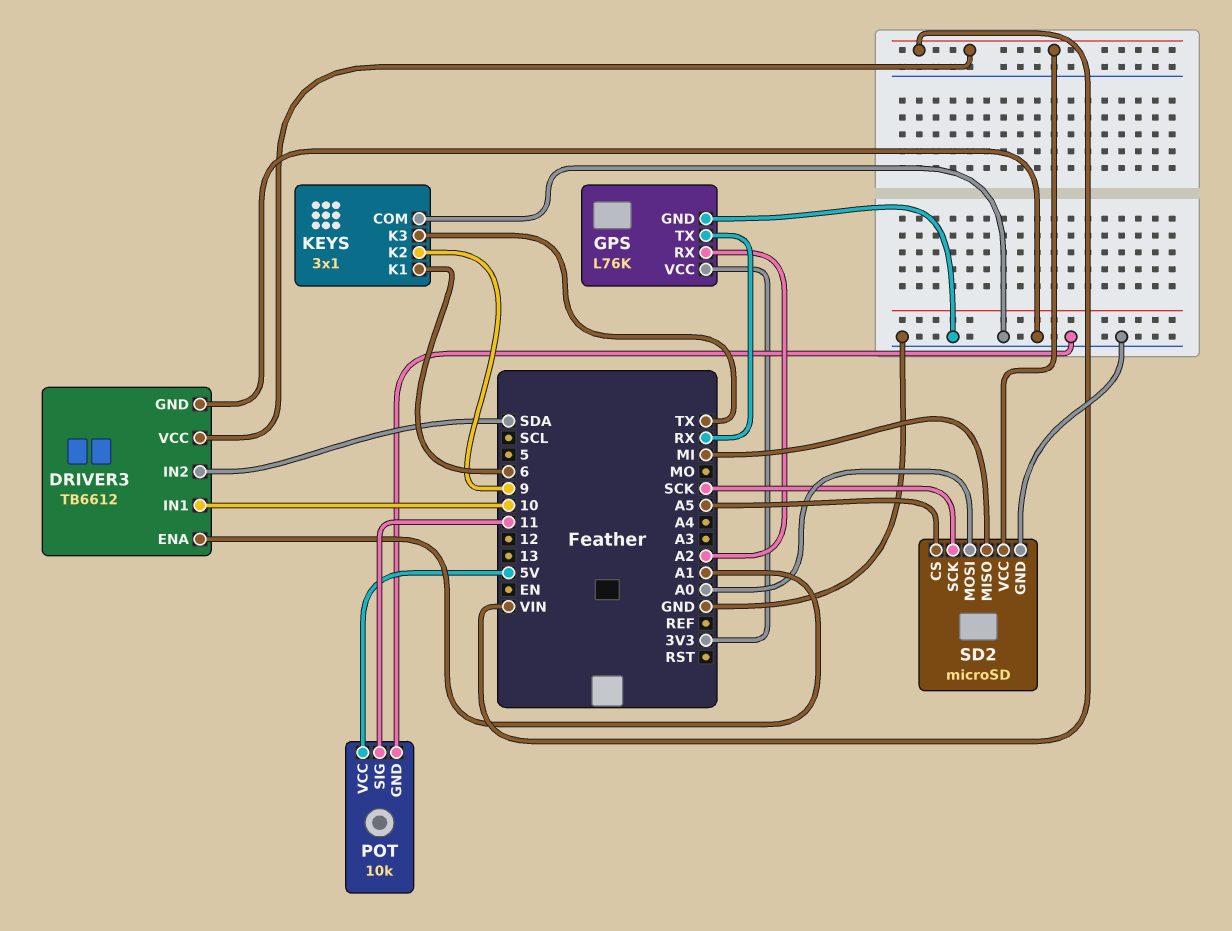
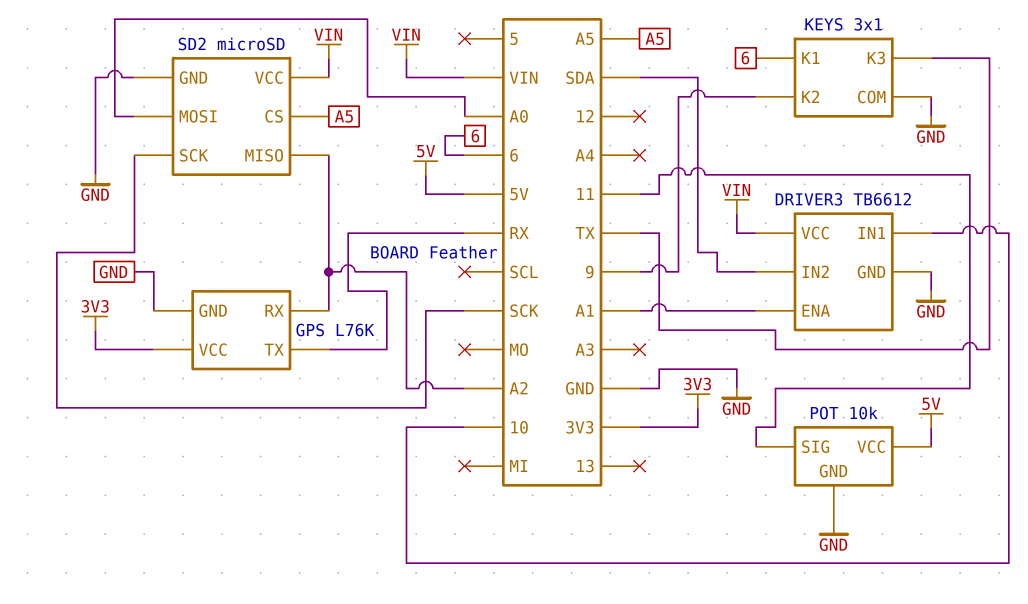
SD2 pin MISO: MI -> A2

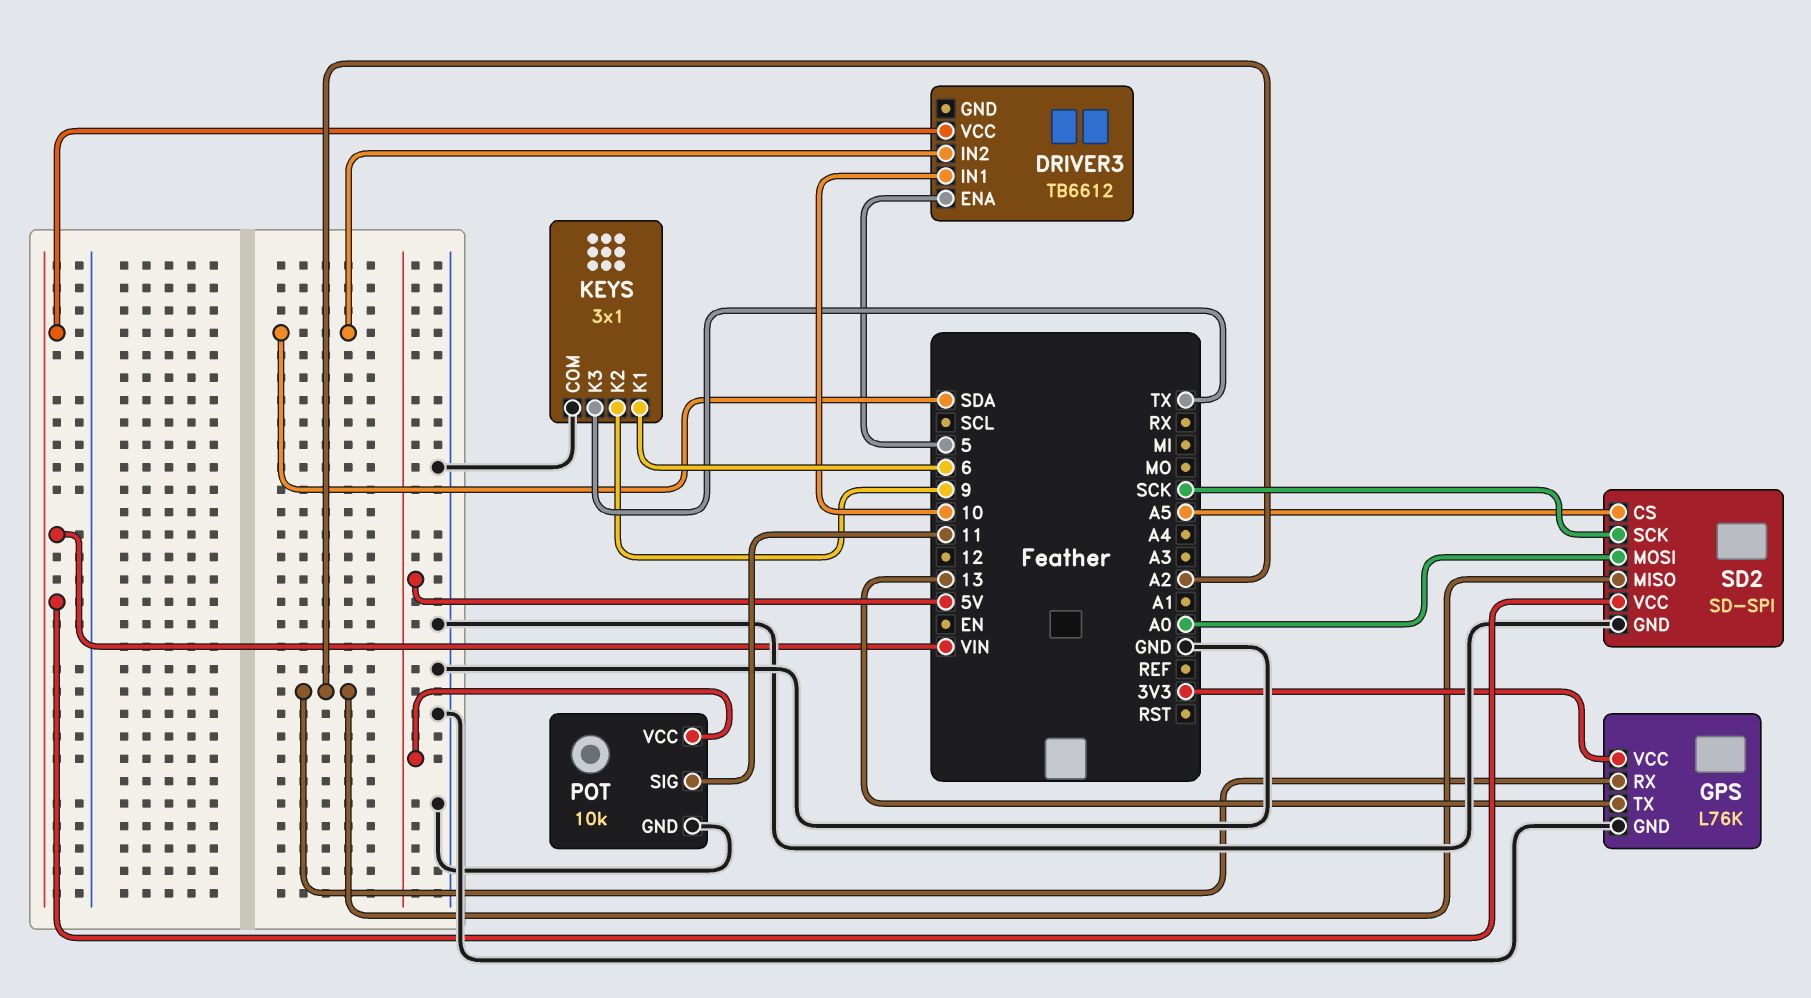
DRIVER3 pin ENA: A1 -> 5
DRIVER3 pin GND: GND -> none
GPS pin TX: RX -> 13
SD2: microSD -> SD-SPI

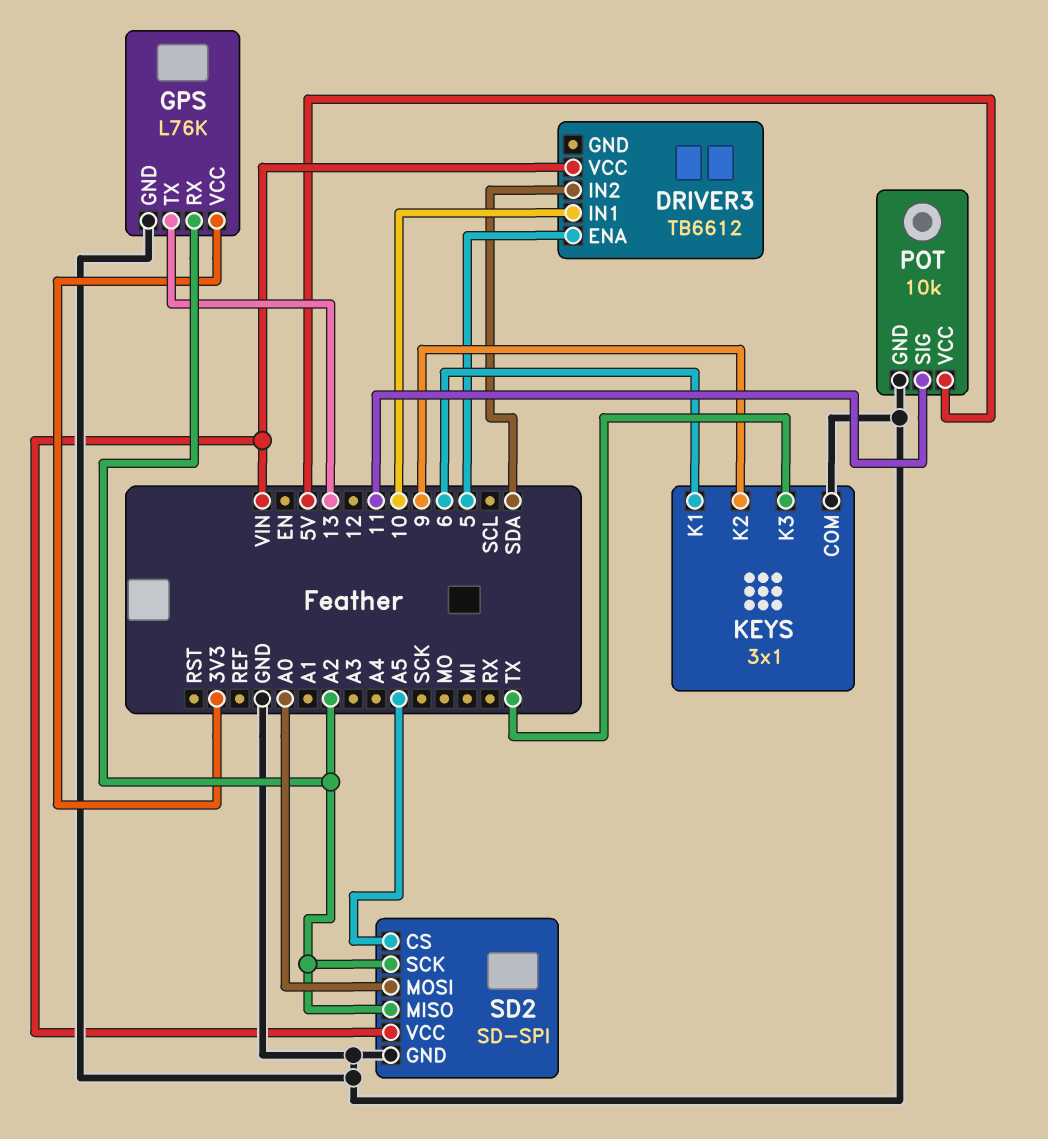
SD2 pin SCK: SCK -> A2

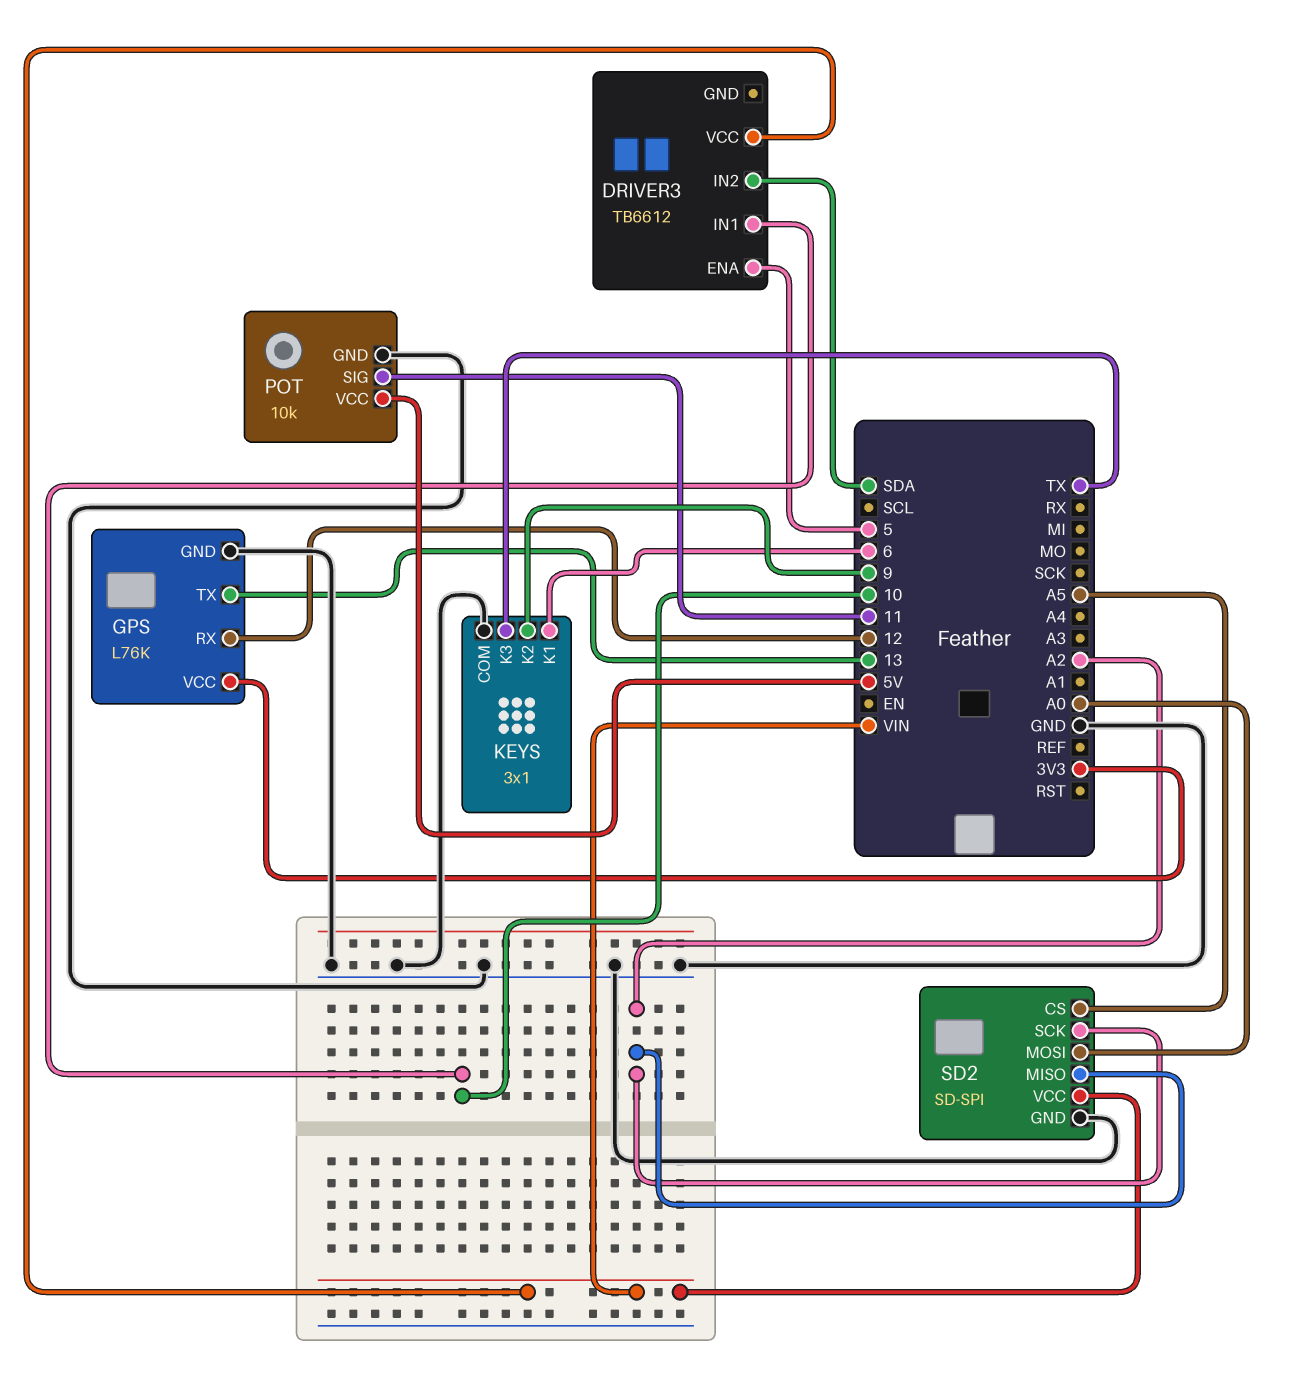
GPS pin RX: A2 -> 12

